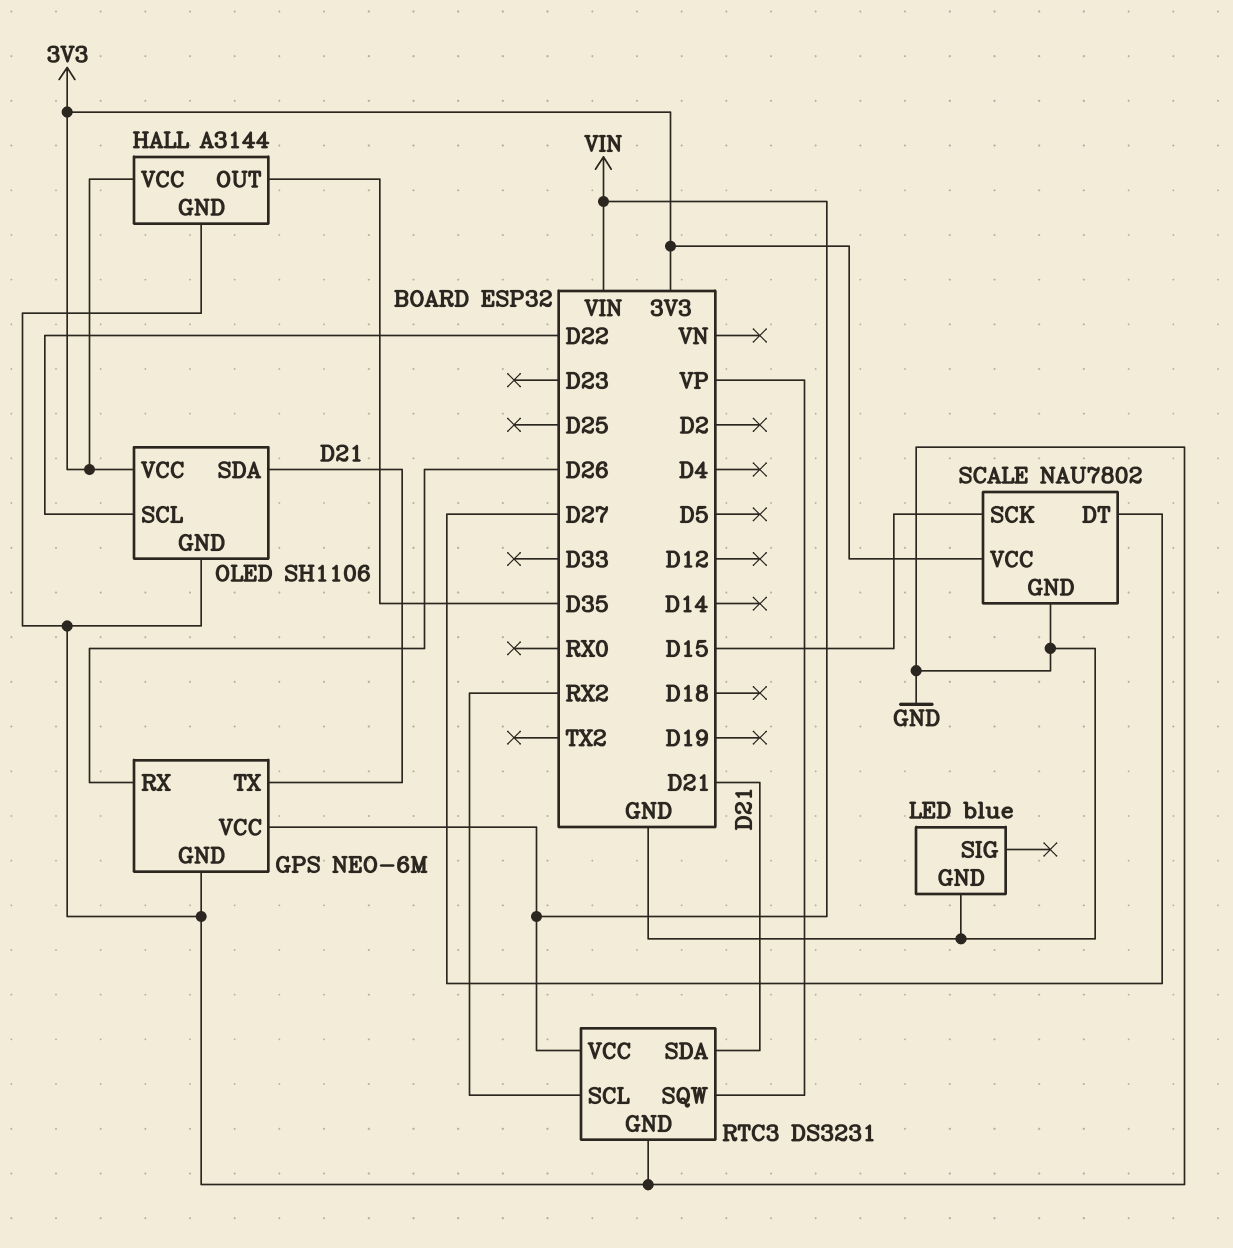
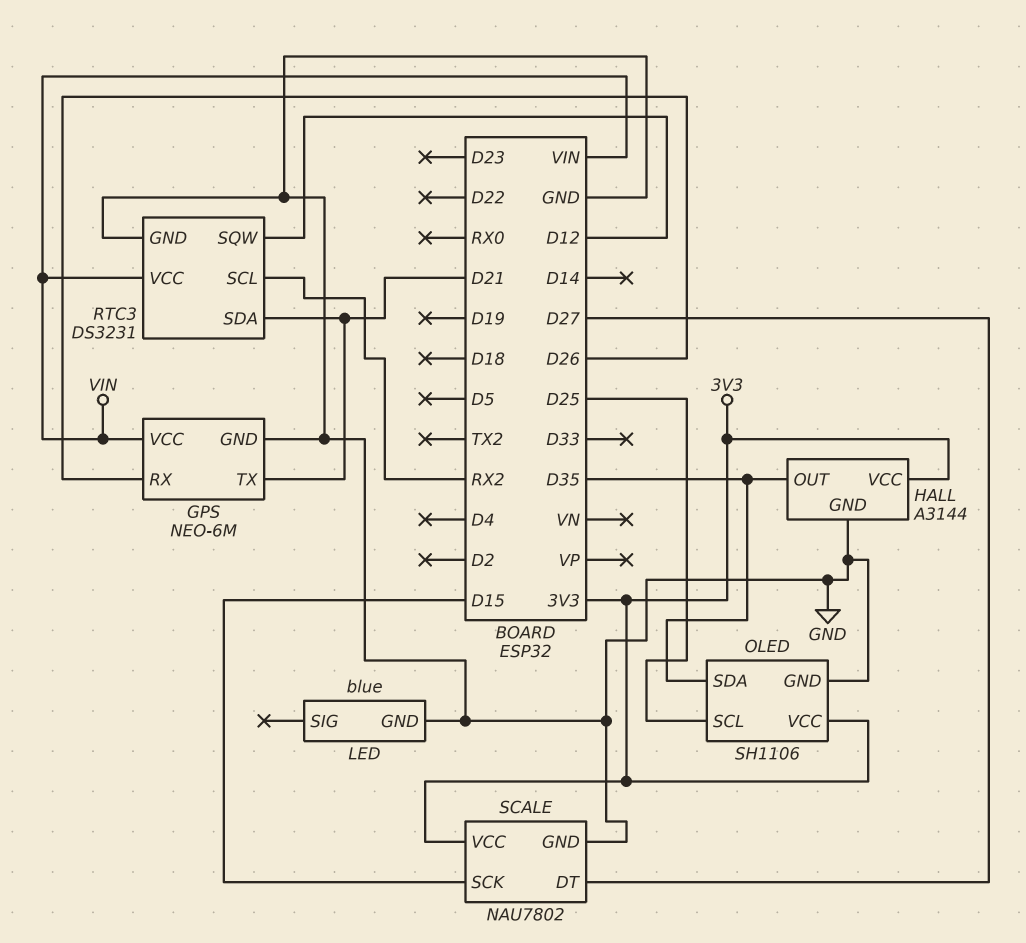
OLED pin SCL: D22 -> D25
OLED pin SDA: D21 -> D35
RTC3 pin SQW: VP -> D12

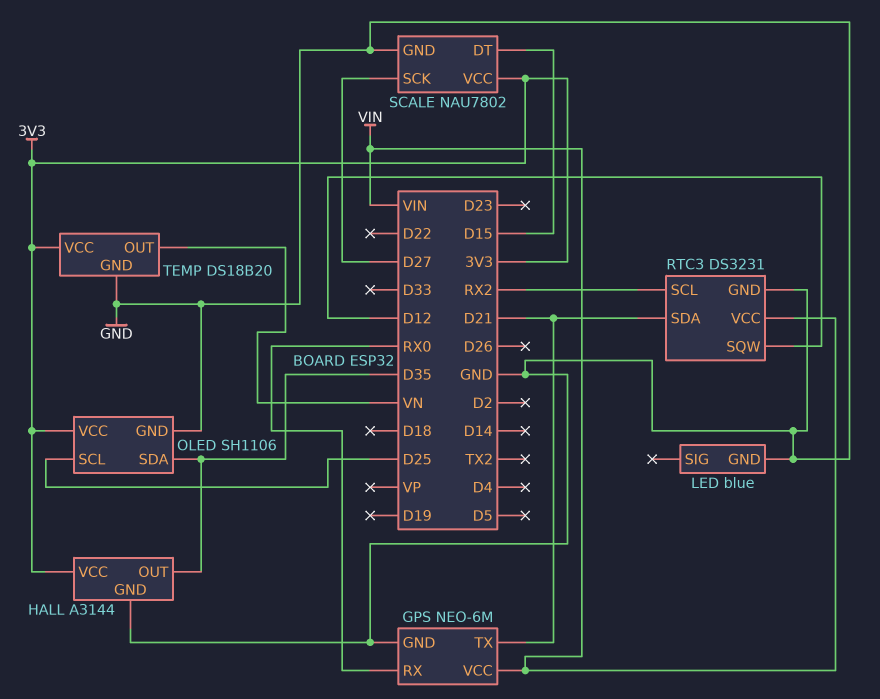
GPS pin RX: D26 -> RX0
SCALE pin DT: D27 -> D15
SCALE pin SCK: D15 -> D27
TEMP: none -> DS18B20
TEMP pin GND: none -> GND
TEMP pin OUT: none -> VN
TEMP pin VCC: none -> 3V3

